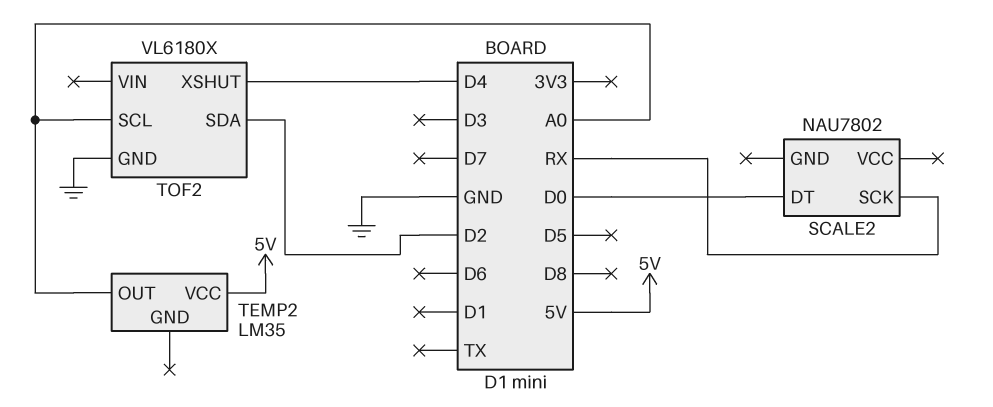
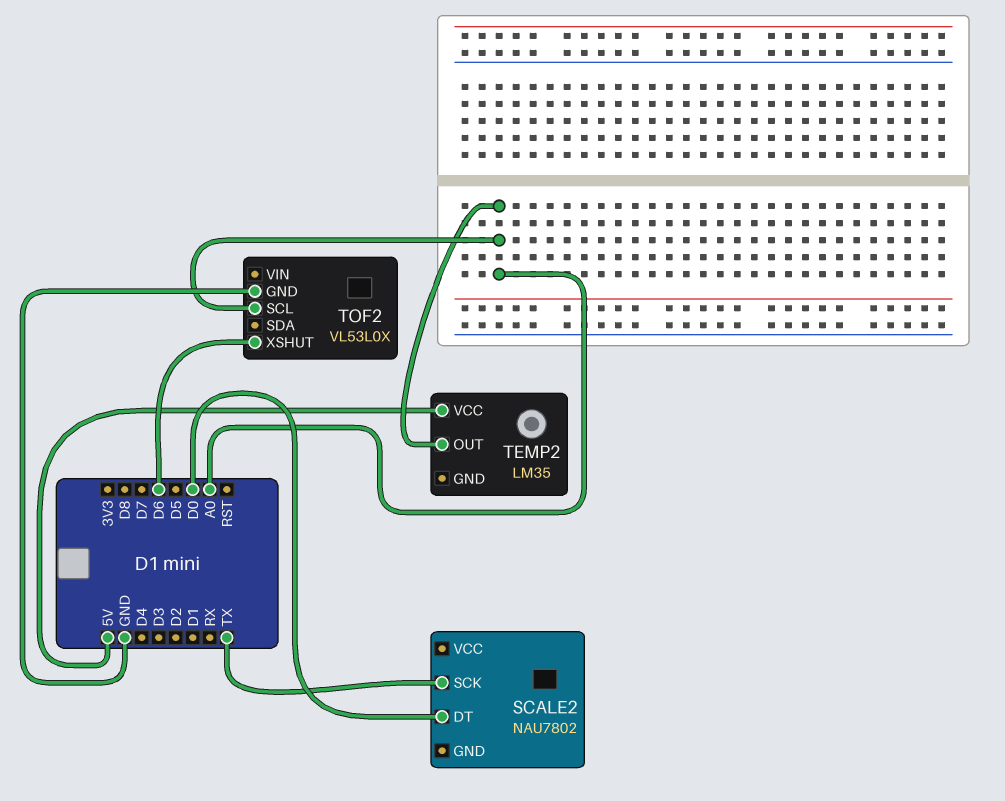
SCALE2 pin SCK: RX -> TX
TOF2: VL6180X -> VL53L0X
TOF2 pin SDA: D2 -> none
TOF2 pin XSHUT: D4 -> D6

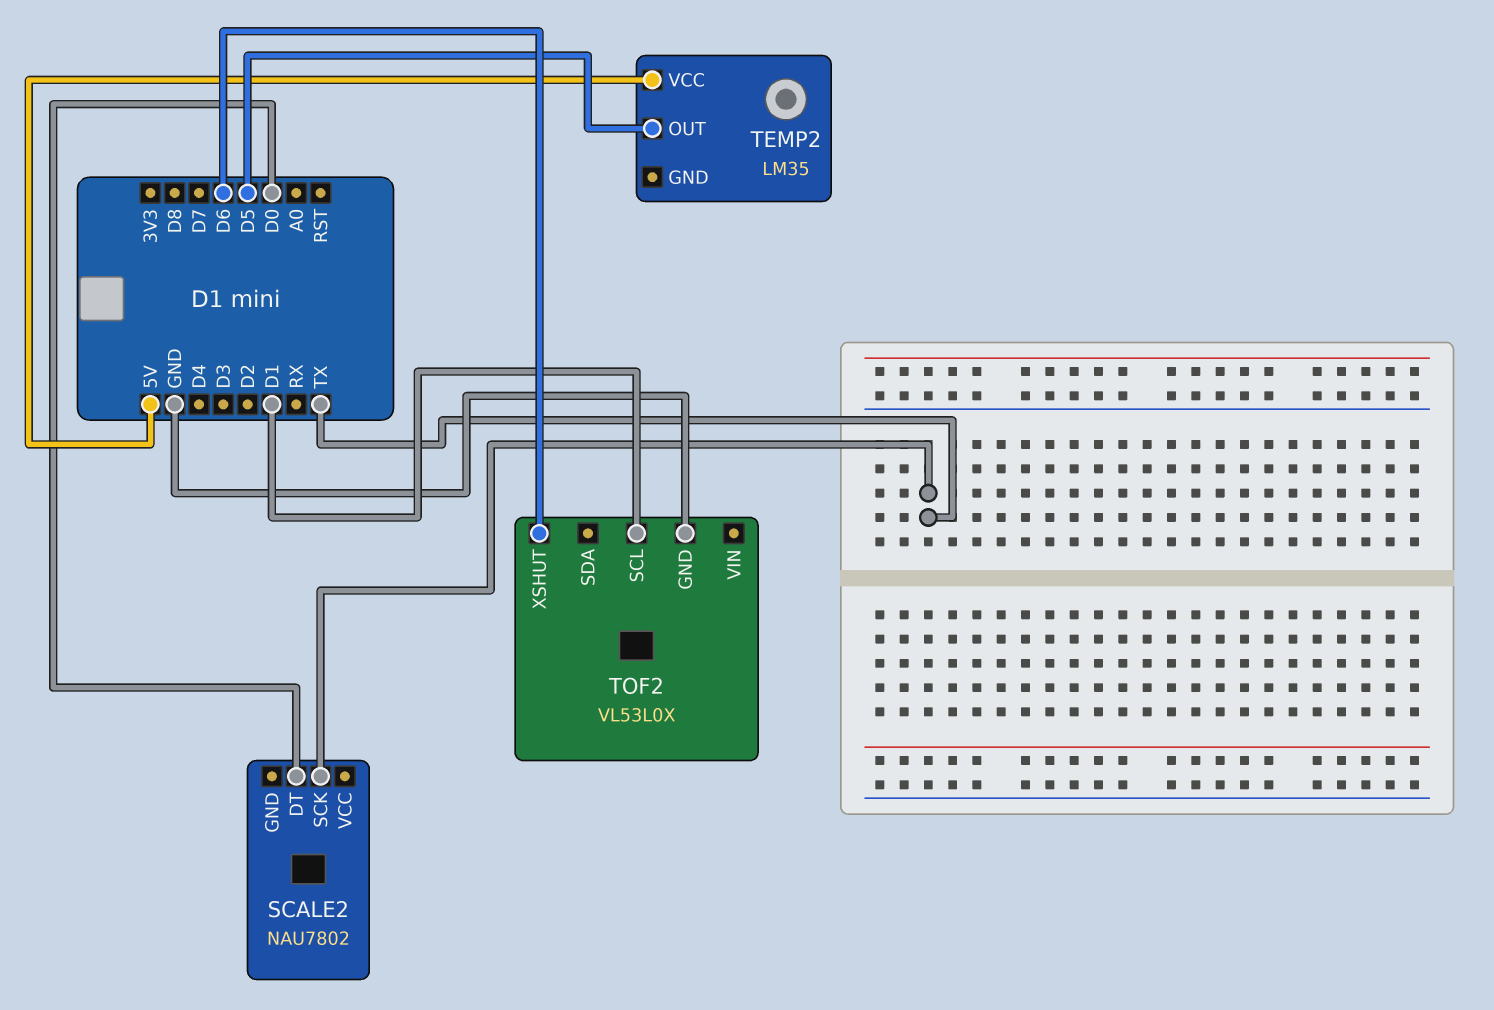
TEMP2 pin OUT: A0 -> D5
TOF2 pin SCL: A0 -> D1

